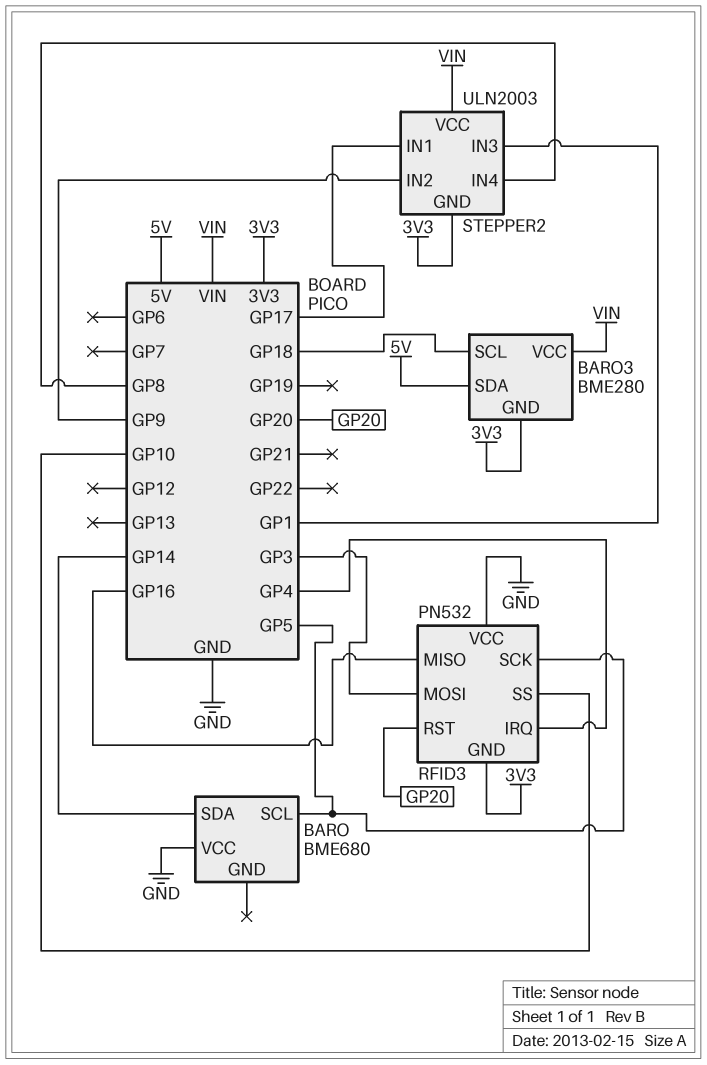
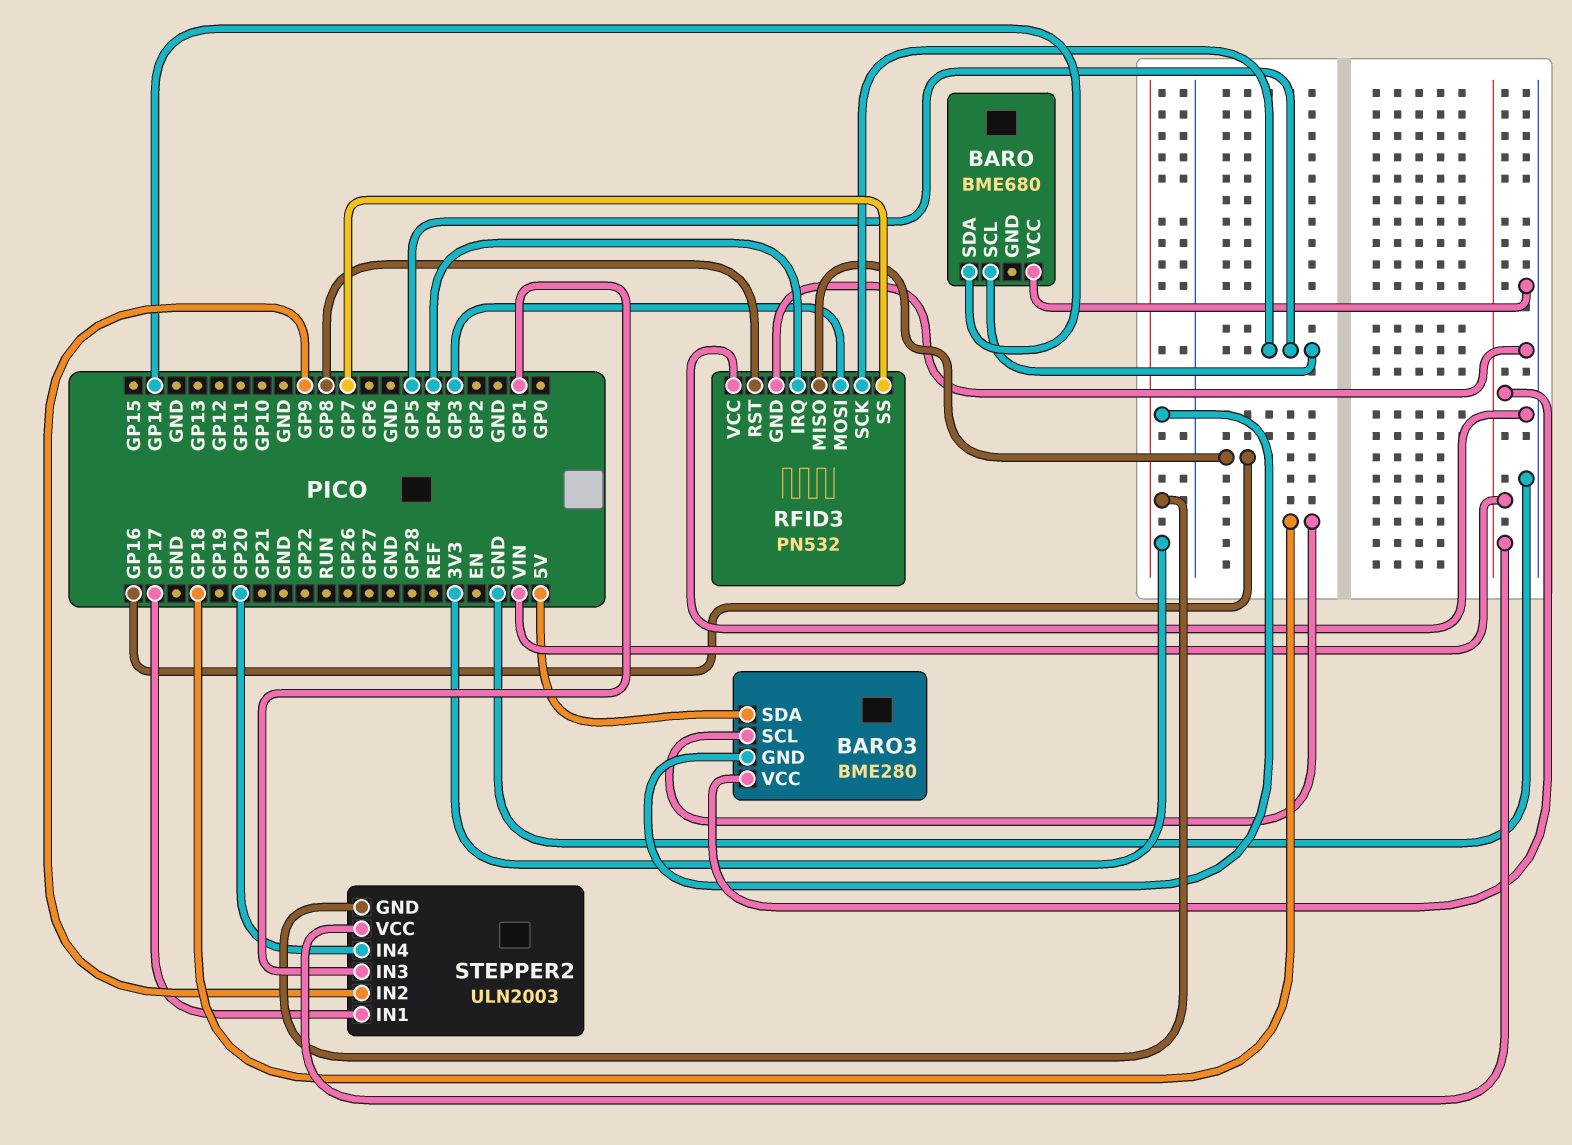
RFID3 pin GND: 3V3 -> GND
RFID3 pin RST: GP20 -> GP8
RFID3 pin SS: GP10 -> GP7
STEPPER2 pin IN4: GP8 -> GP20

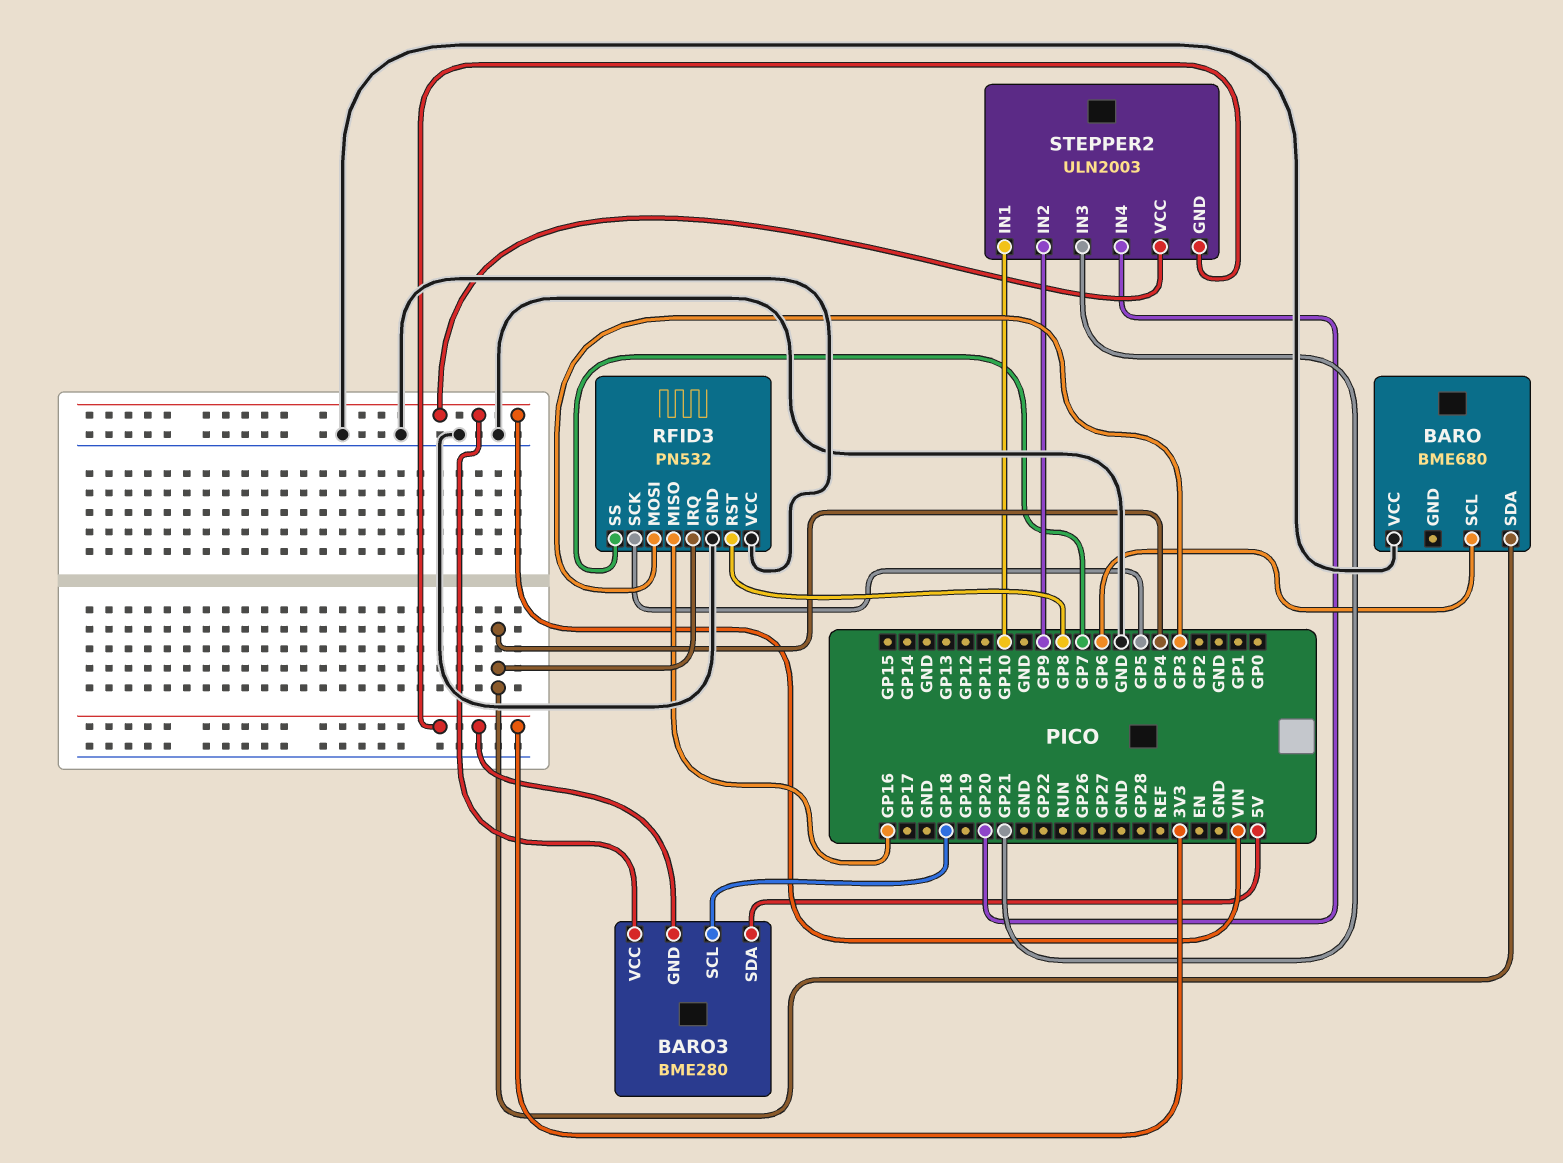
BARO pin SCL: GP5 -> GP6
BARO pin SDA: GP14 -> GP4
STEPPER2 pin IN1: GP17 -> GP10
STEPPER2 pin IN3: GP1 -> GP21

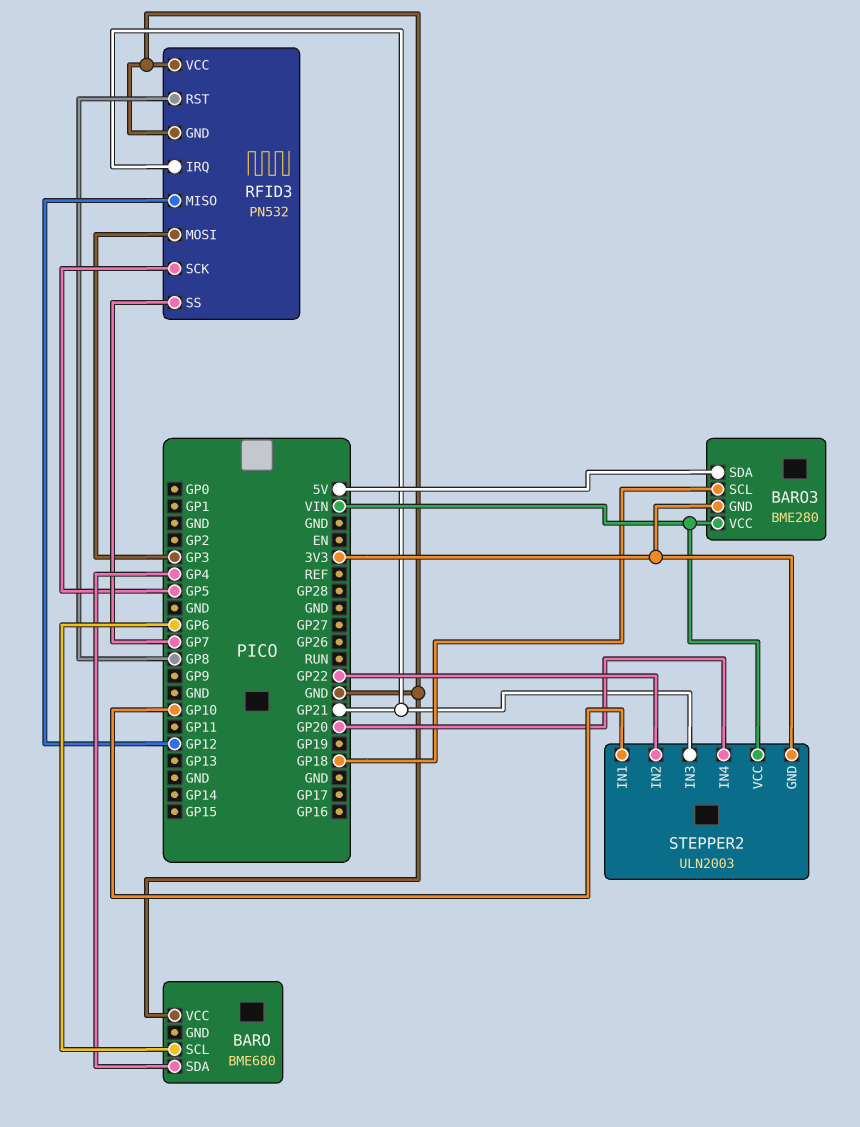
RFID3 pin IRQ: GP4 -> GP21
RFID3 pin MISO: GP16 -> GP12
STEPPER2 pin IN2: GP9 -> GP22

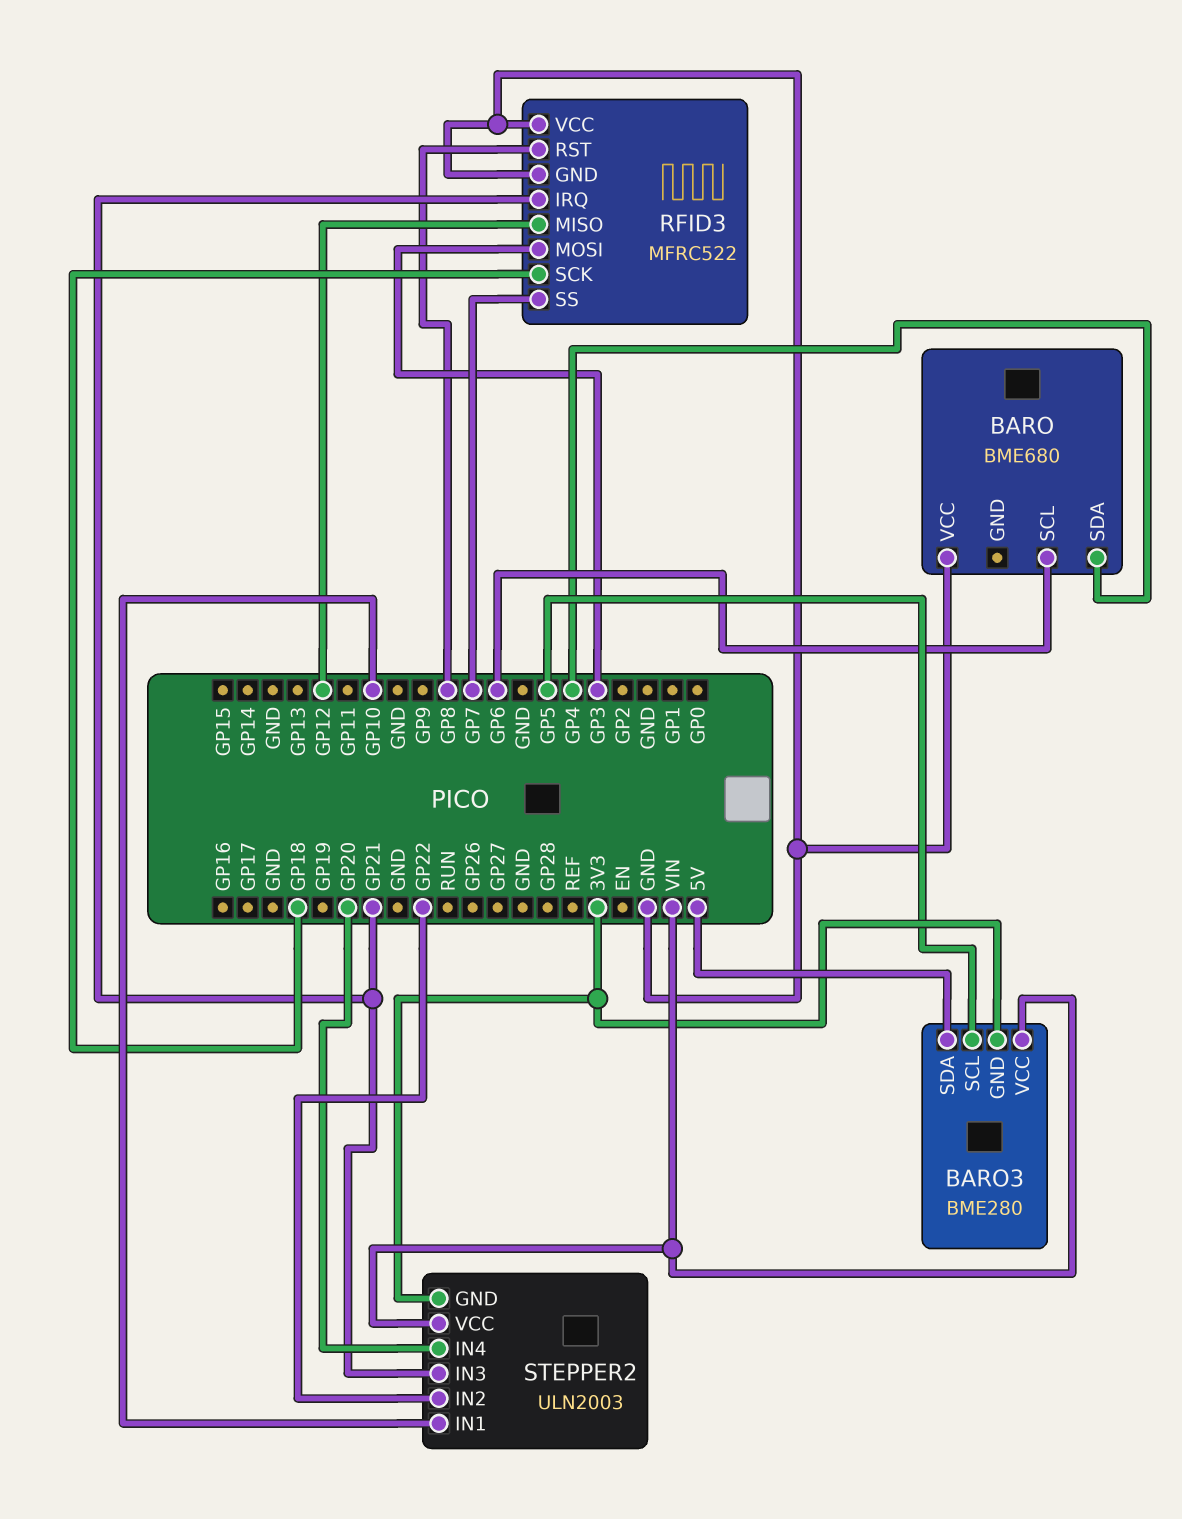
BARO3 pin SCL: GP18 -> GP5
RFID3: PN532 -> MFRC522
RFID3 pin SCK: GP5 -> GP18

